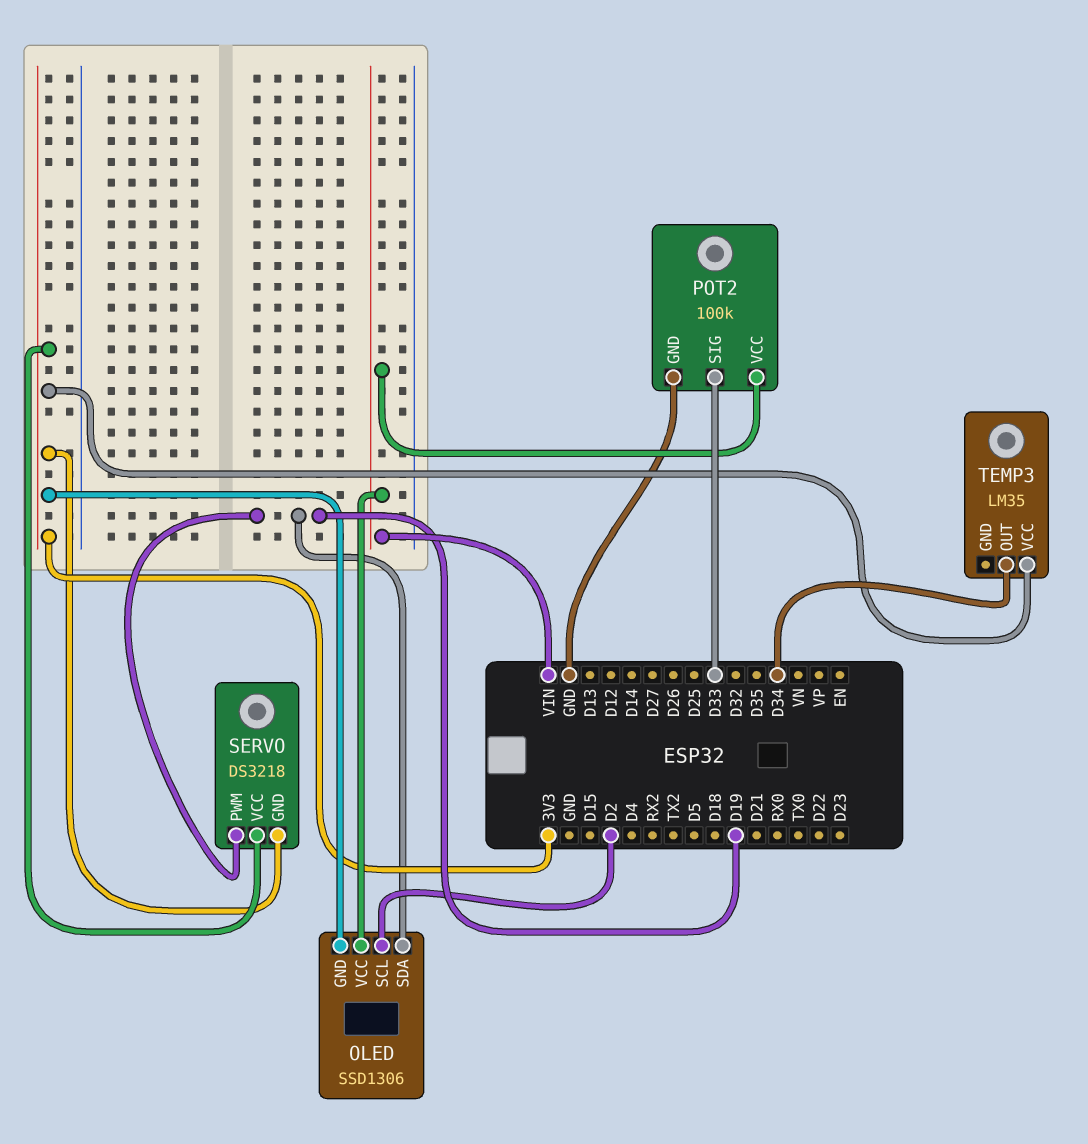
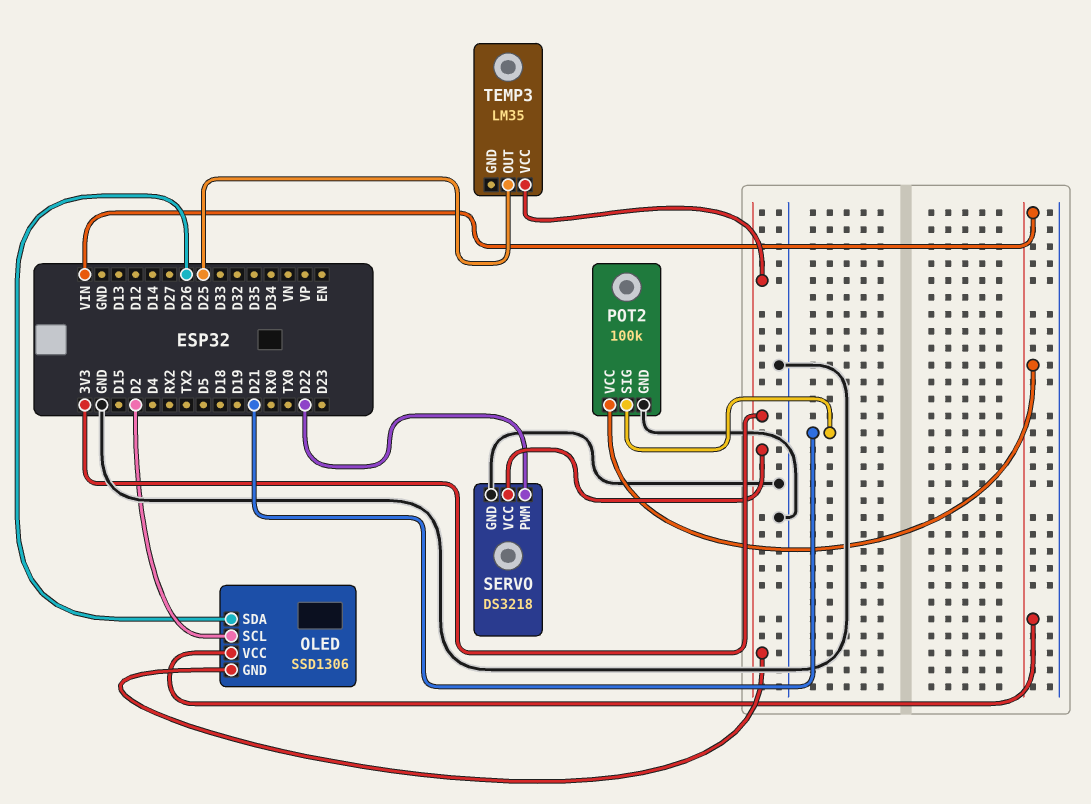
OLED pin SDA: D19 -> D26
POT2 pin SIG: D33 -> D21
SERVO pin GND: 3V3 -> GND
SERVO pin PWM: D19 -> D22
TEMP3 pin OUT: D34 -> D25

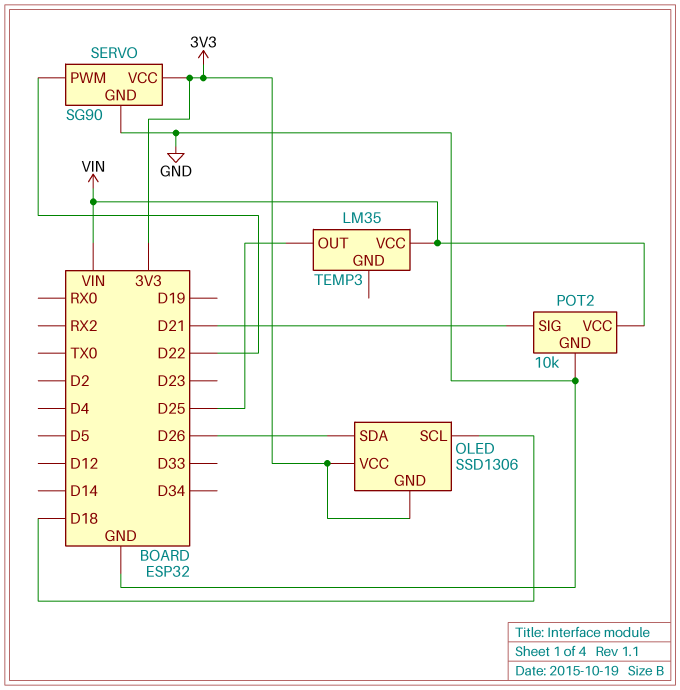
OLED pin SCL: D2 -> D18
OLED pin VCC: VIN -> 3V3
POT2: 100k -> 10k
SERVO: DS3218 -> SG90
TEMP3 pin VCC: 3V3 -> VIN

